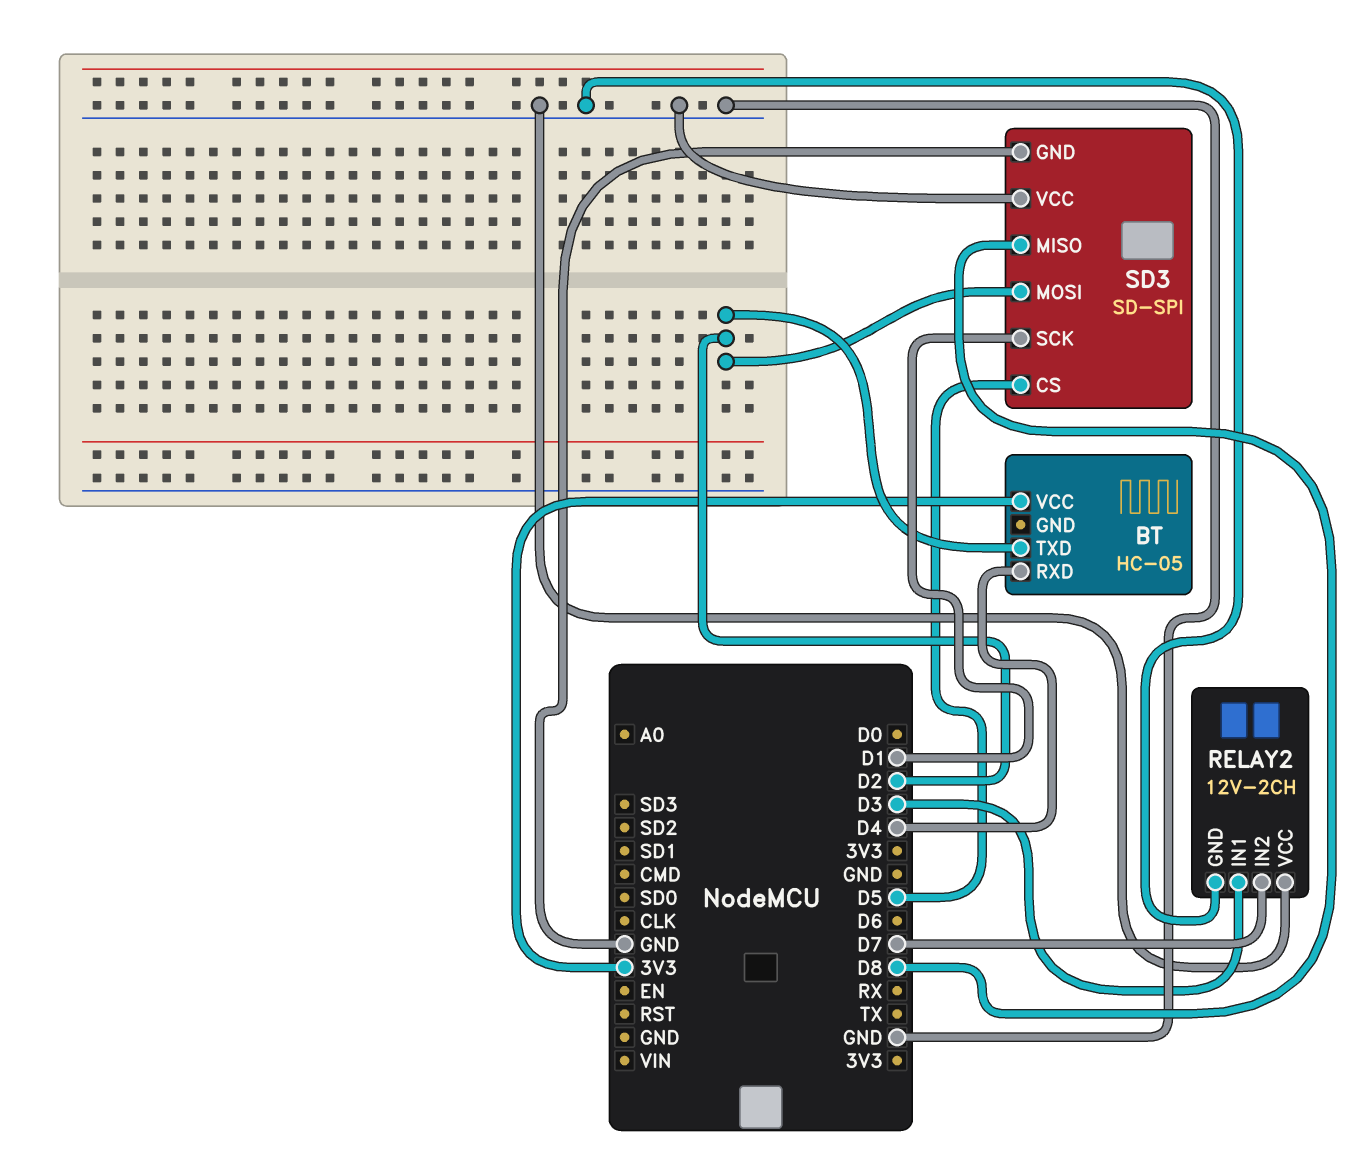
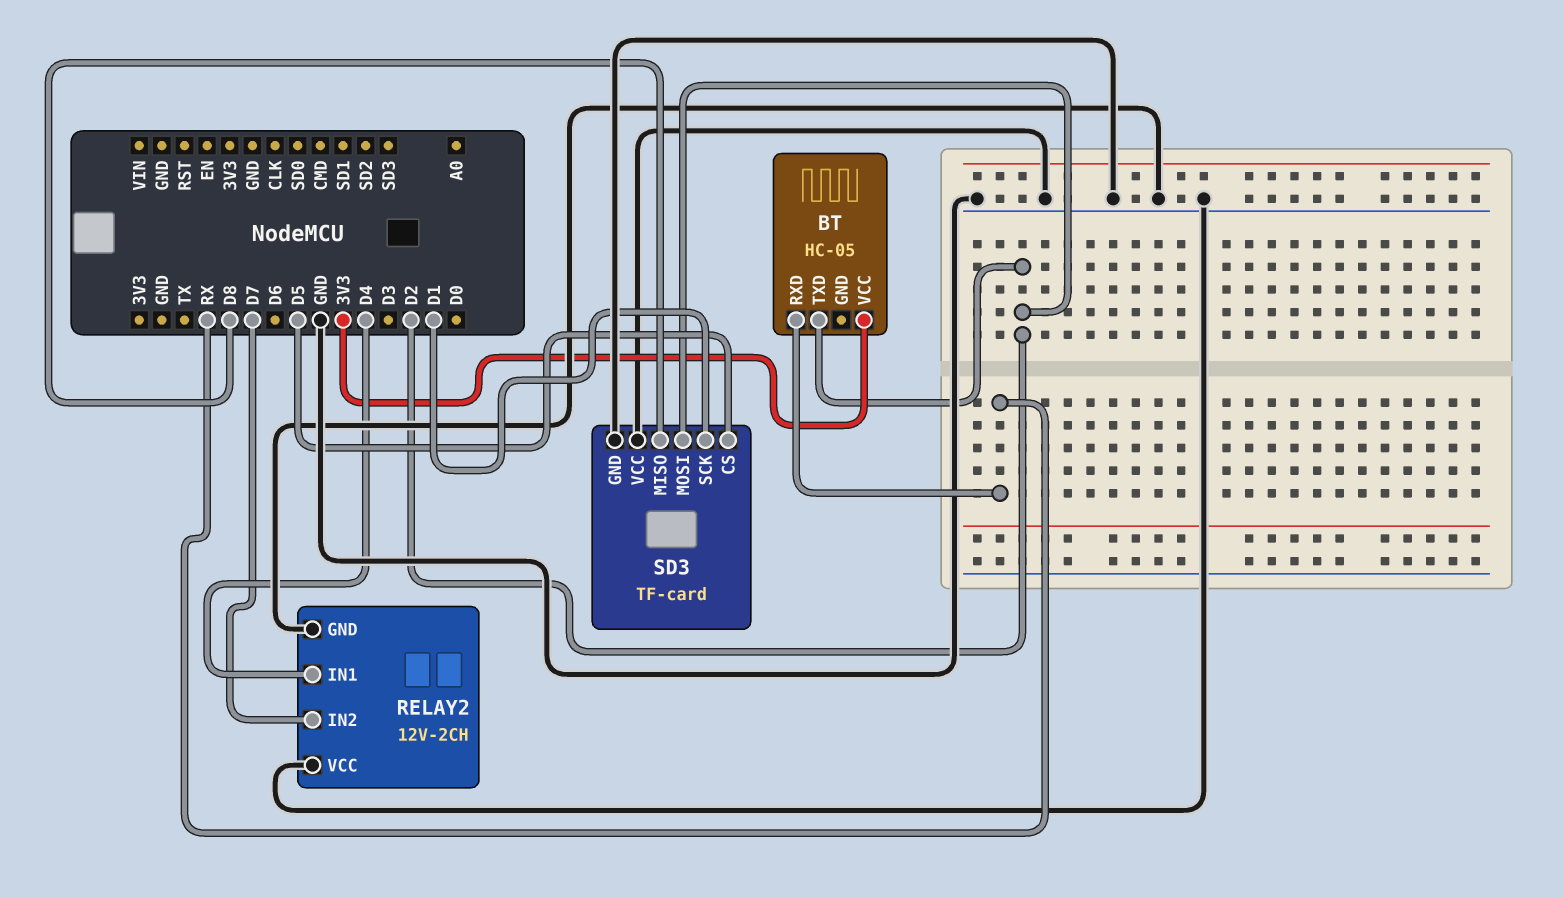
BT pin RXD: D4 -> RX
RELAY2 pin IN1: D3 -> D4
SD3: SD-SPI -> TF-card

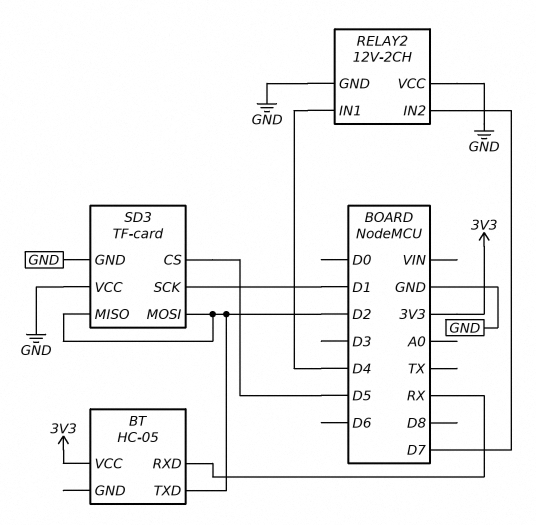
SD3 pin MISO: D8 -> D2

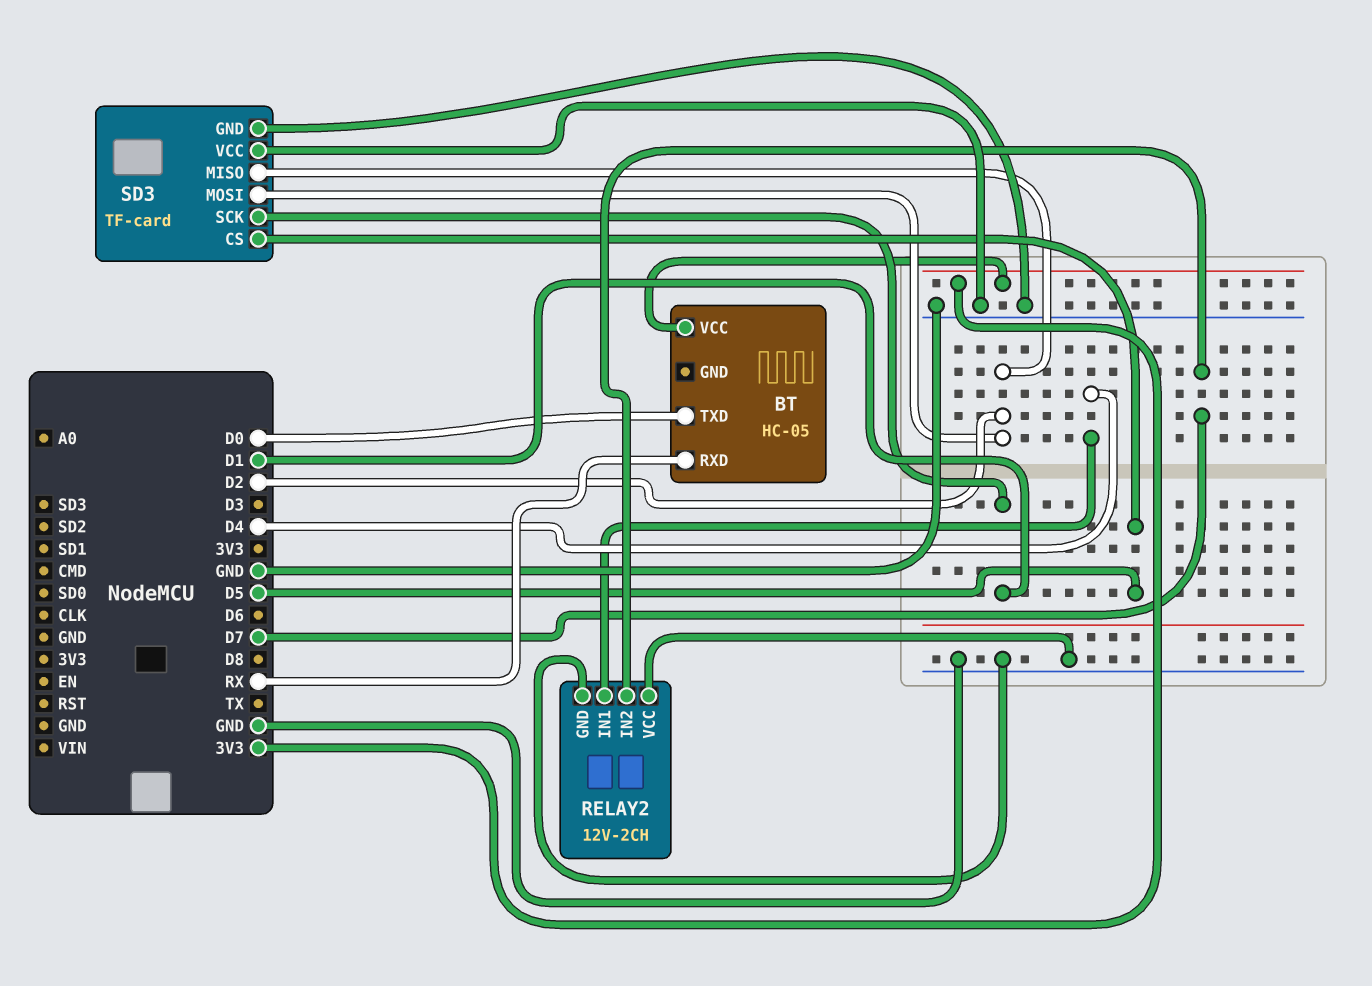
BT pin TXD: D2 -> D0

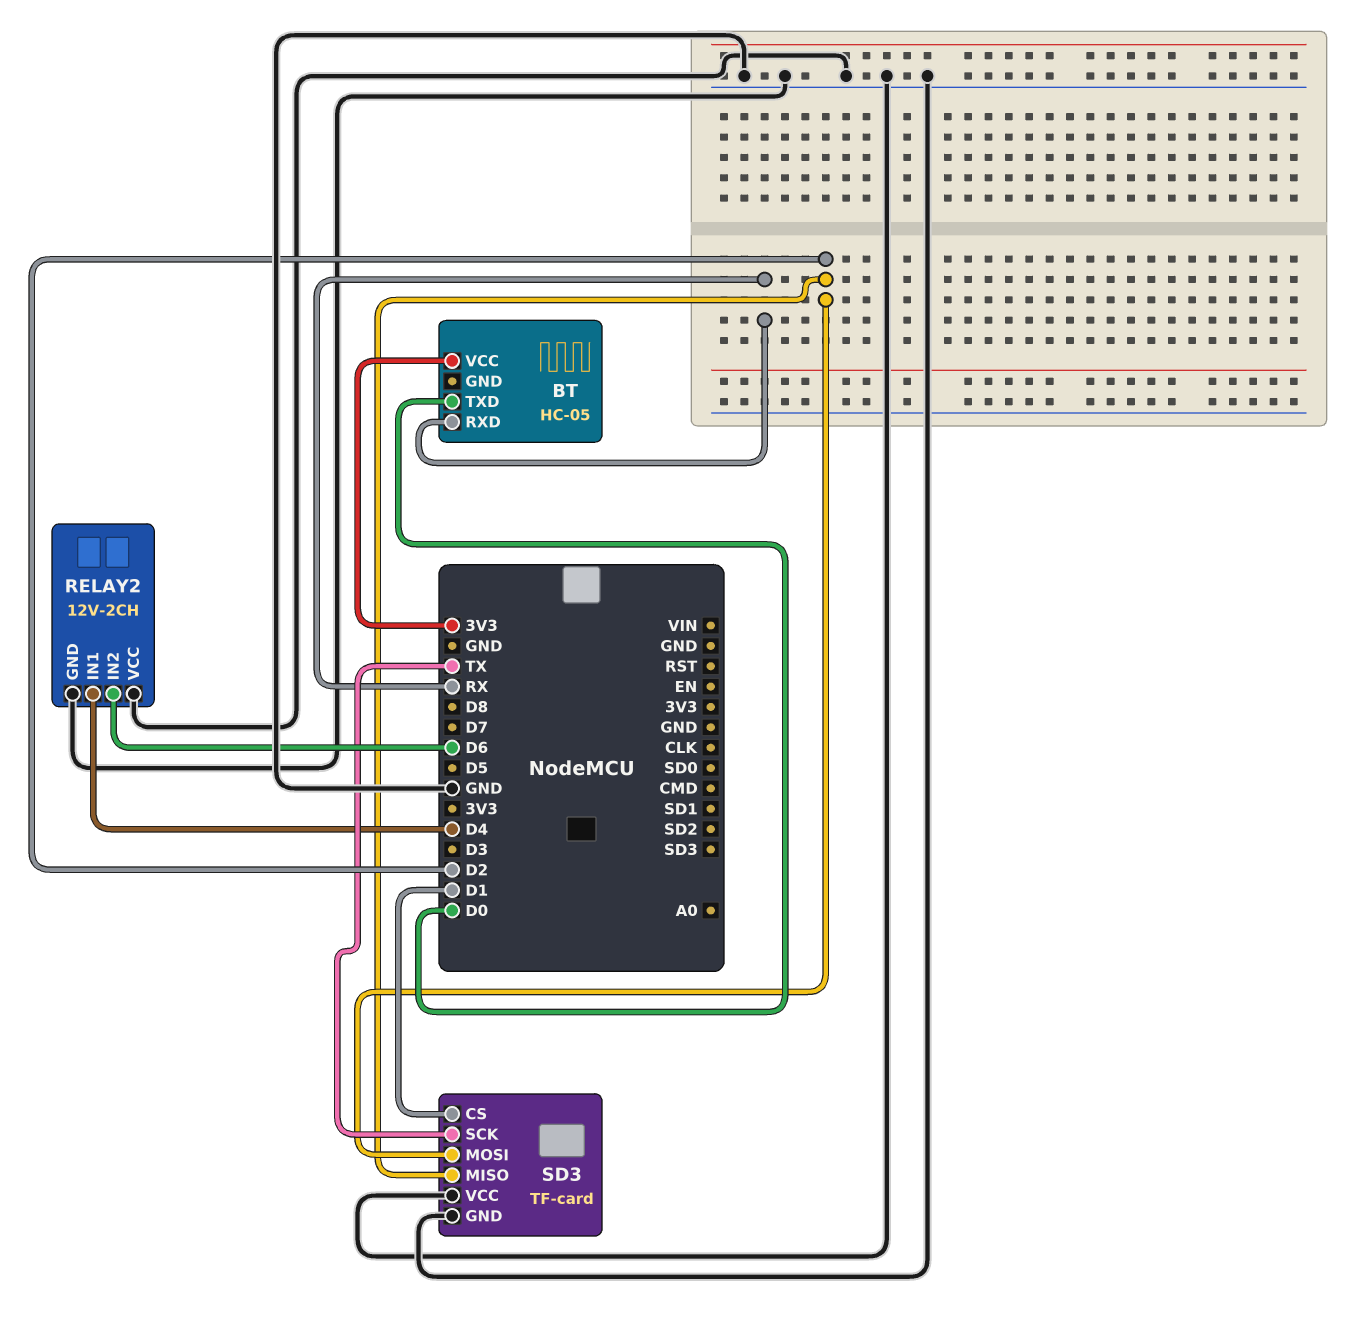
RELAY2 pin IN2: D7 -> D6
SD3 pin CS: D5 -> D1
SD3 pin SCK: D1 -> TX

